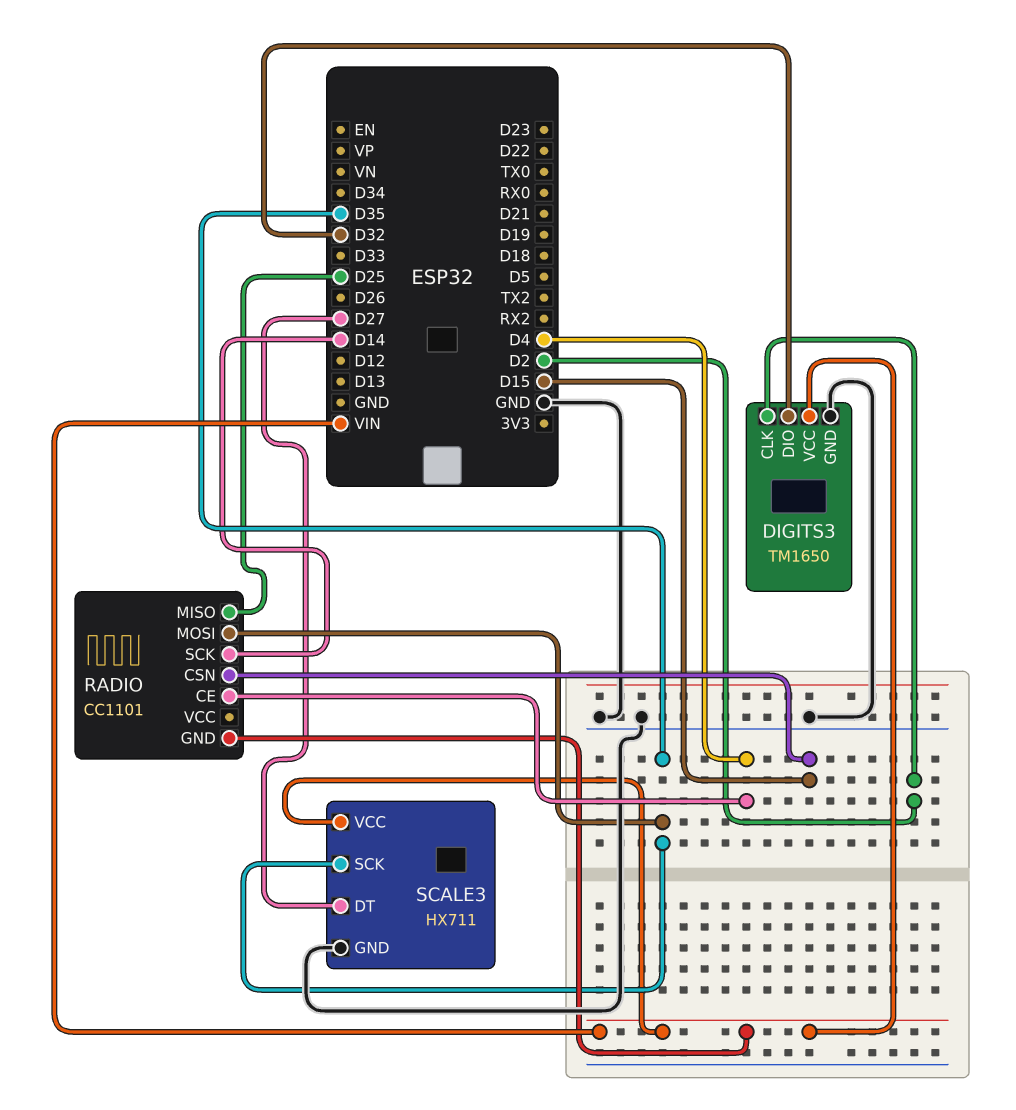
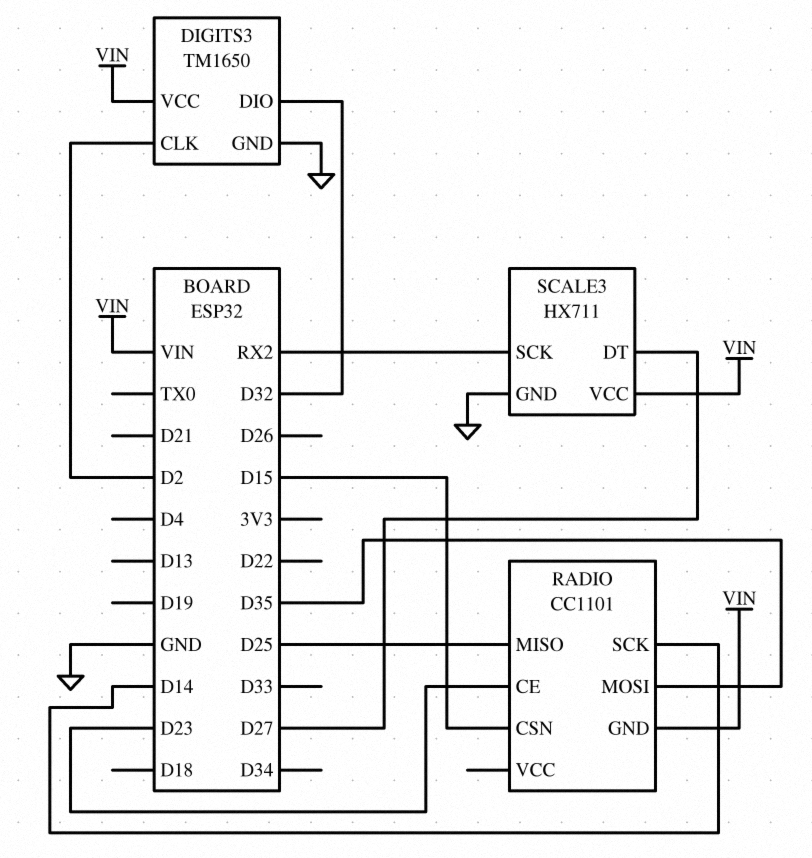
RADIO pin CE: D4 -> D23
SCALE3 pin SCK: D35 -> RX2

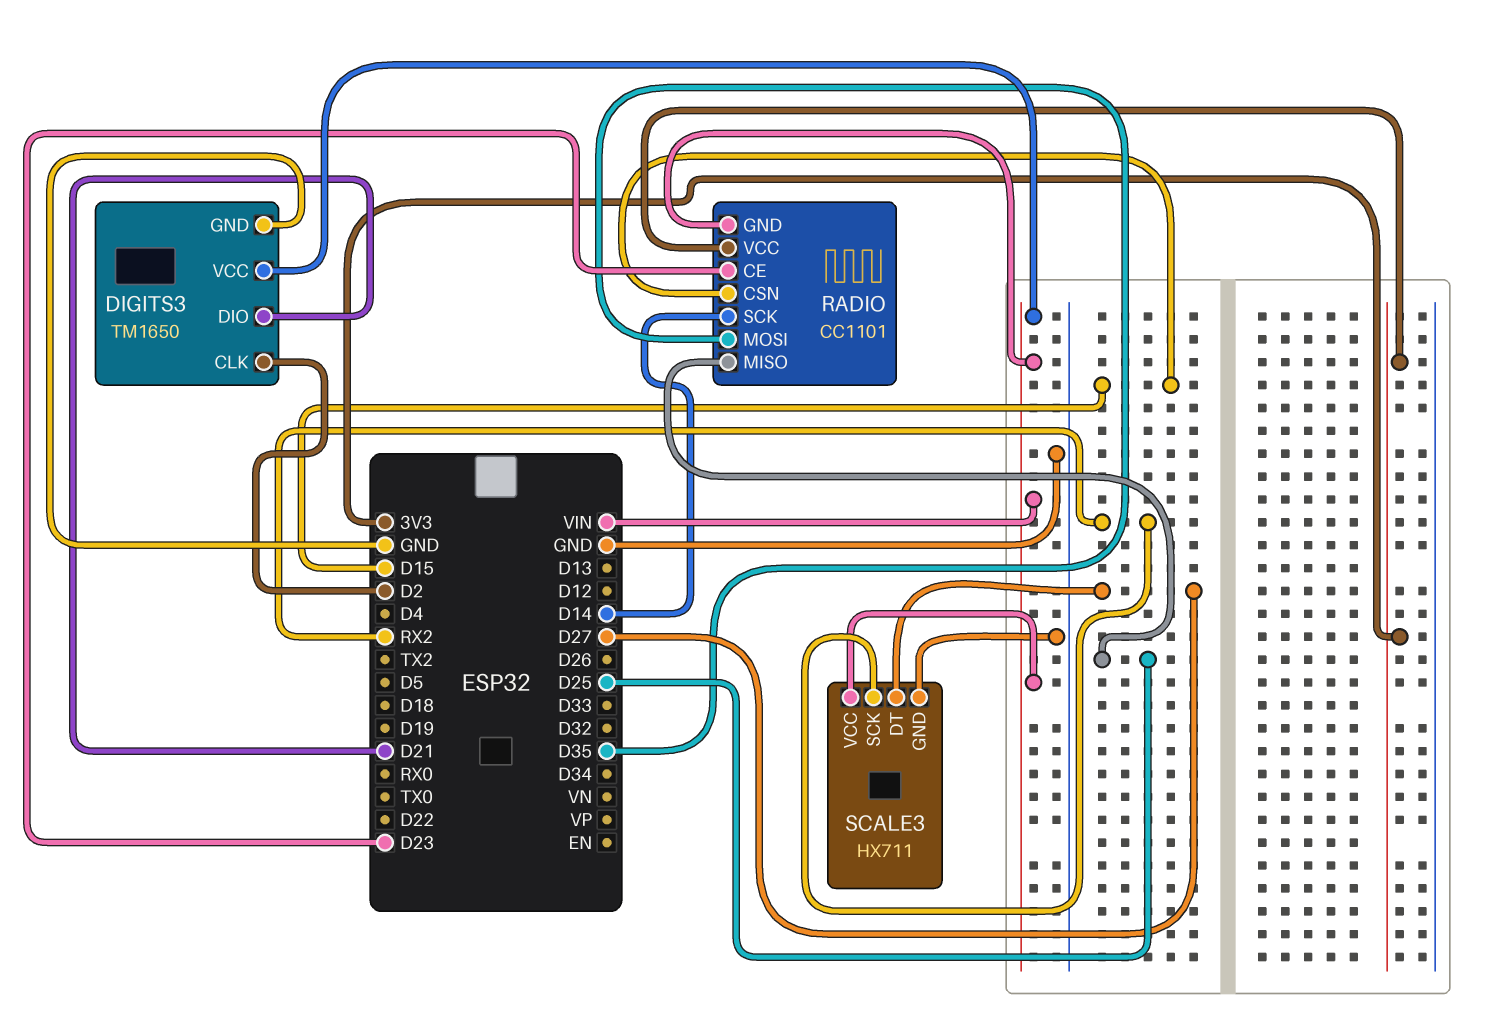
DIGITS3 pin DIO: D32 -> D21
RADIO pin VCC: none -> 3V3

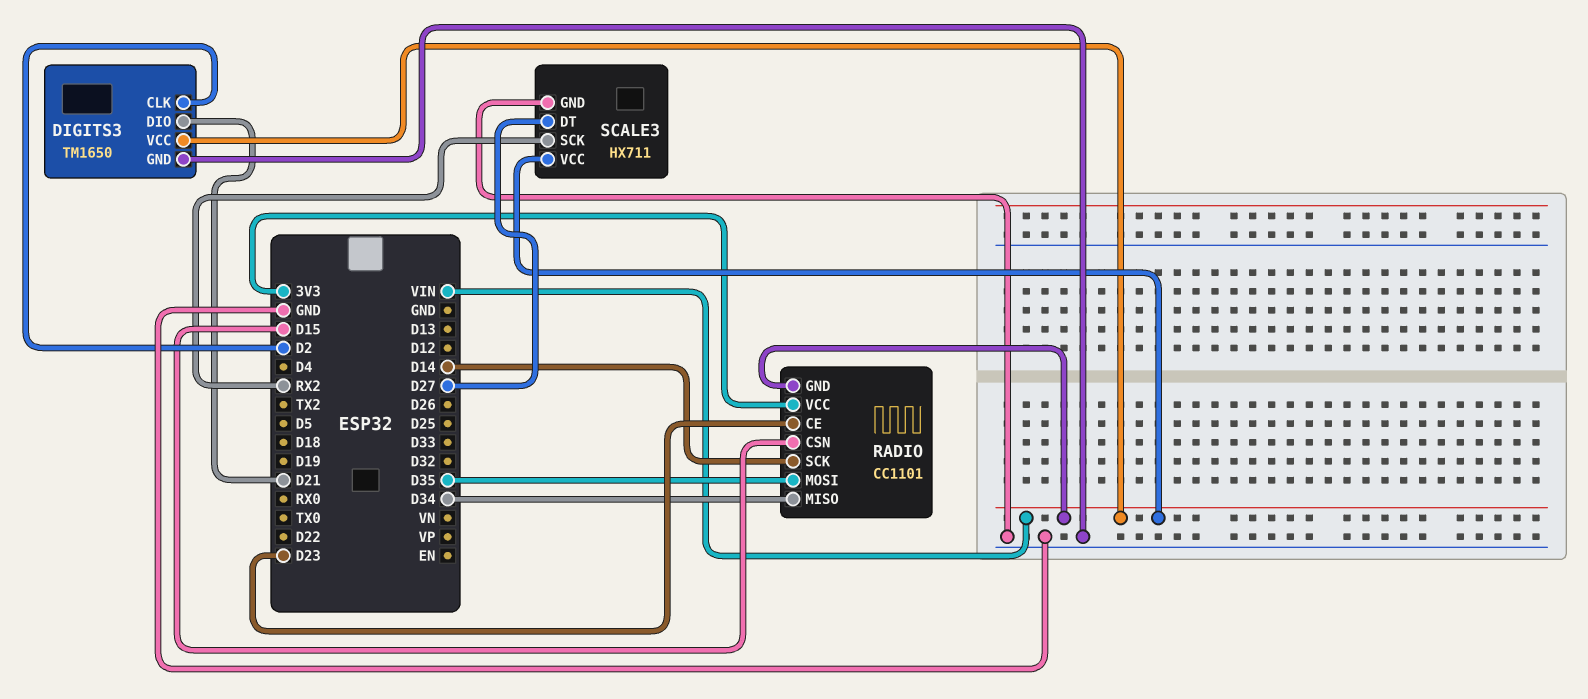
RADIO pin MISO: D25 -> D34

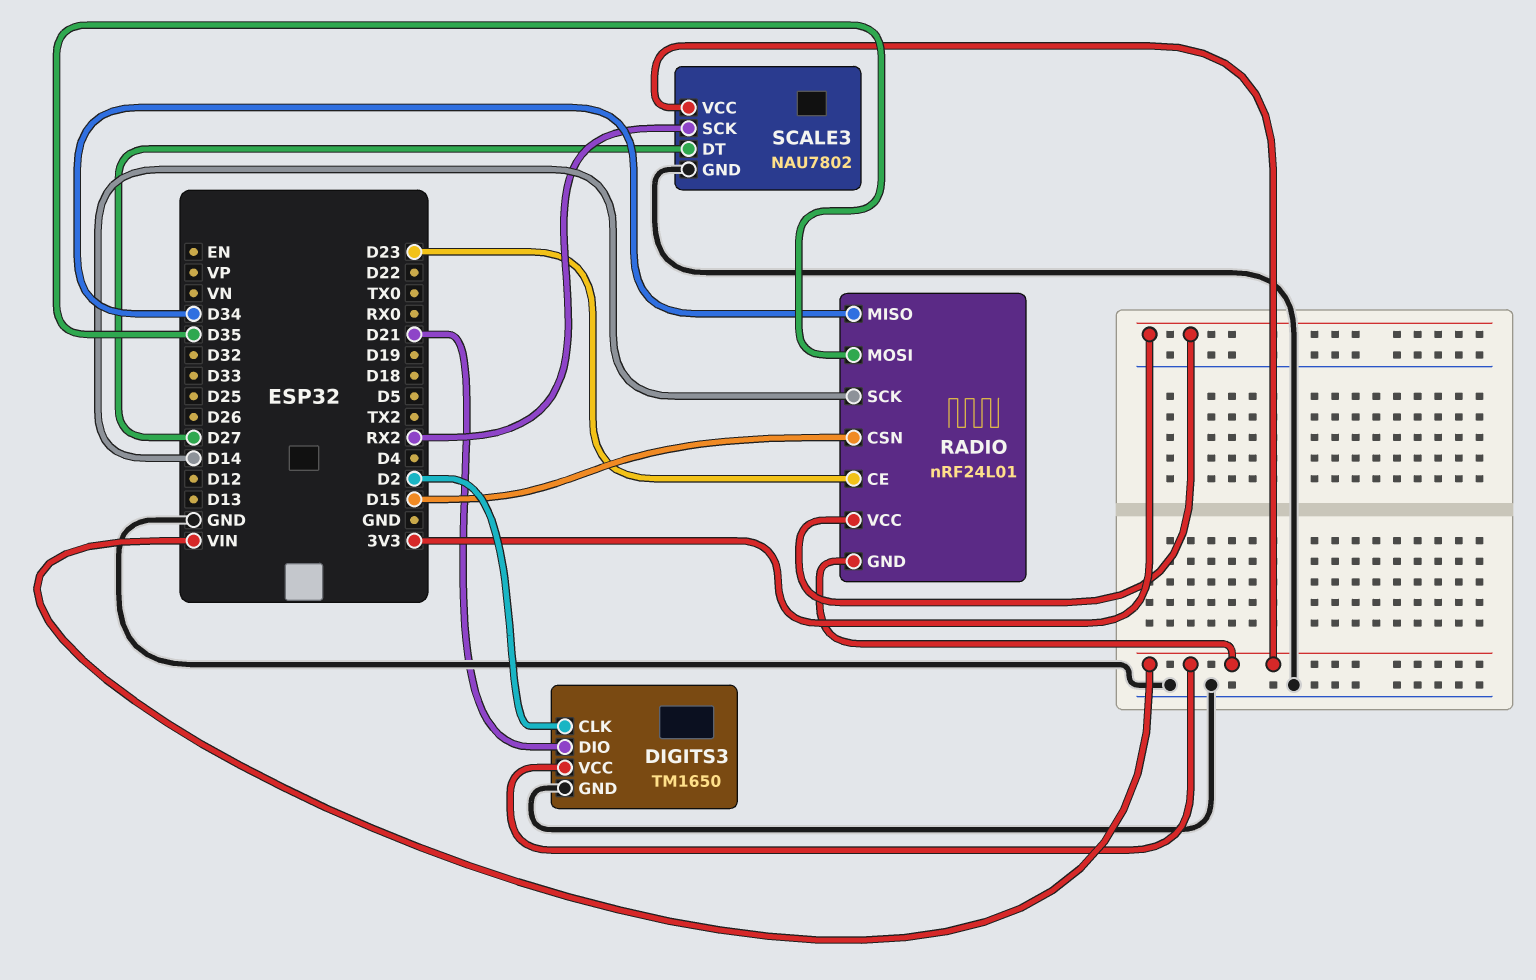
RADIO: CC1101 -> nRF24L01
SCALE3: HX711 -> NAU7802

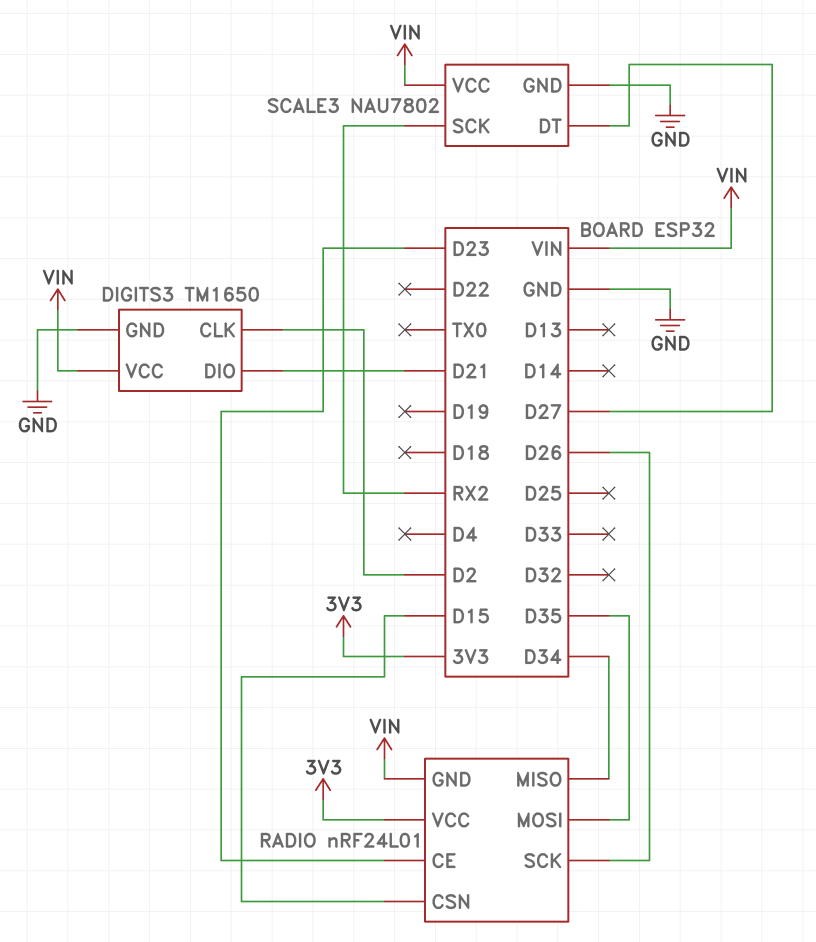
RADIO pin SCK: D14 -> D26

